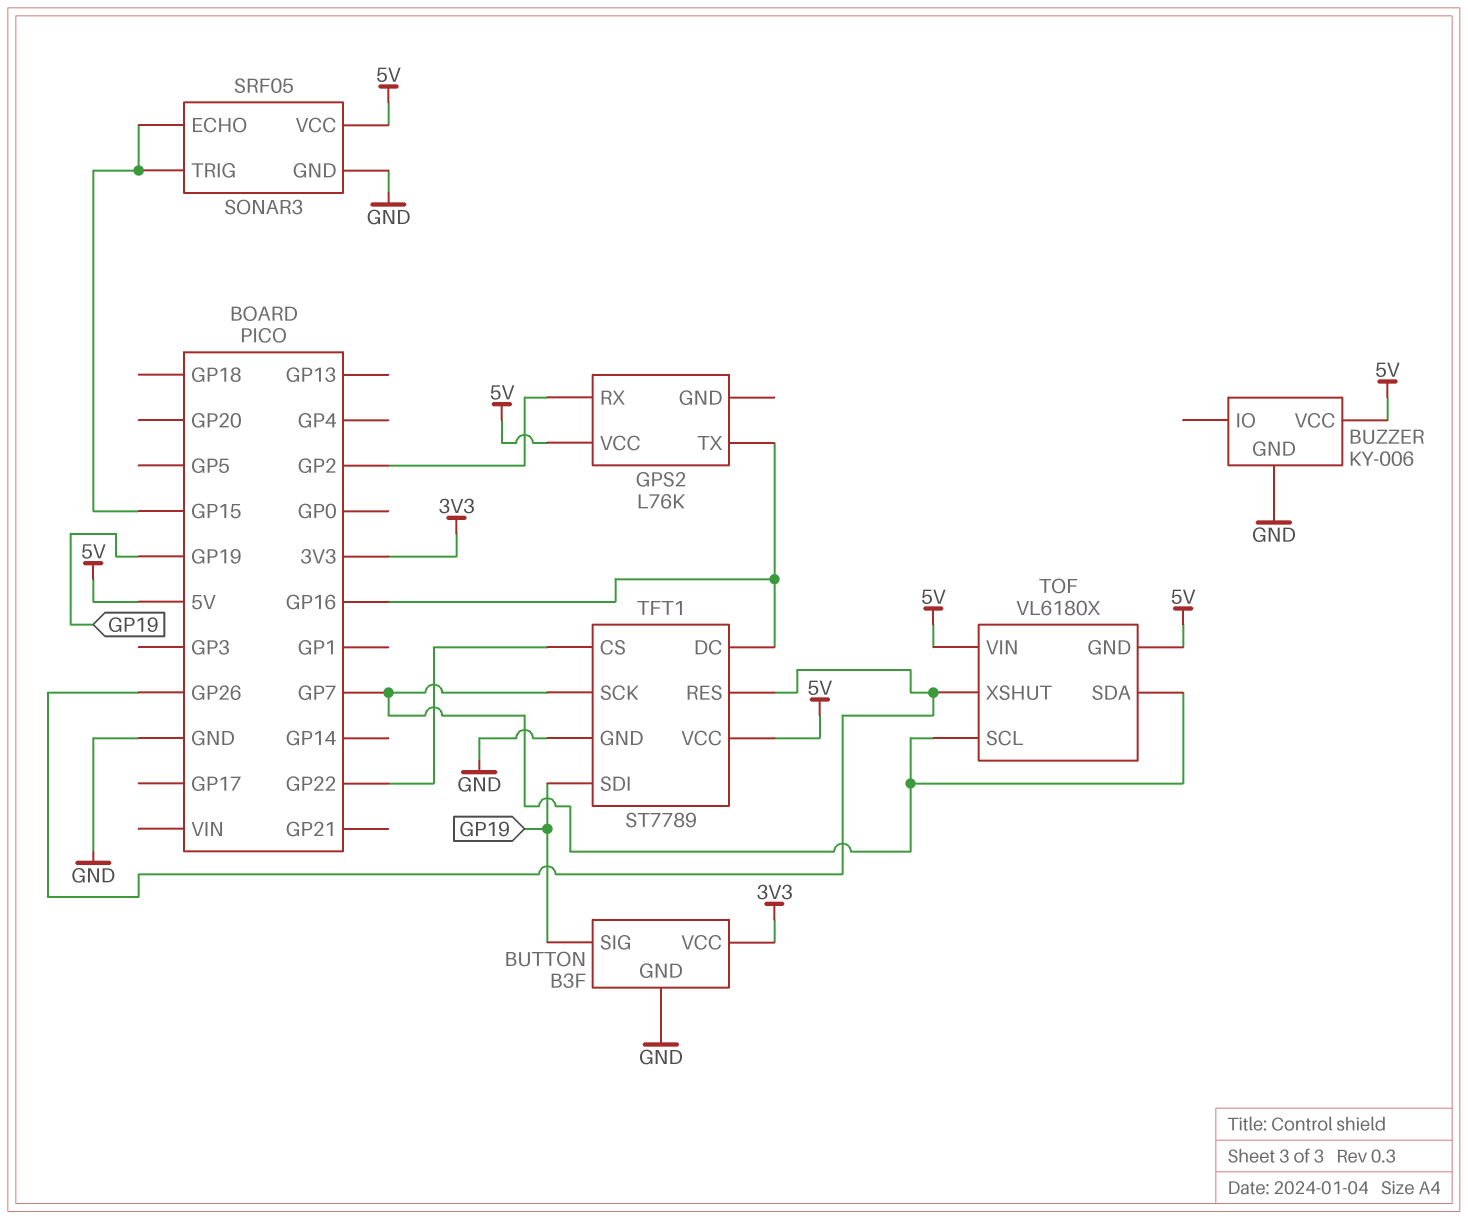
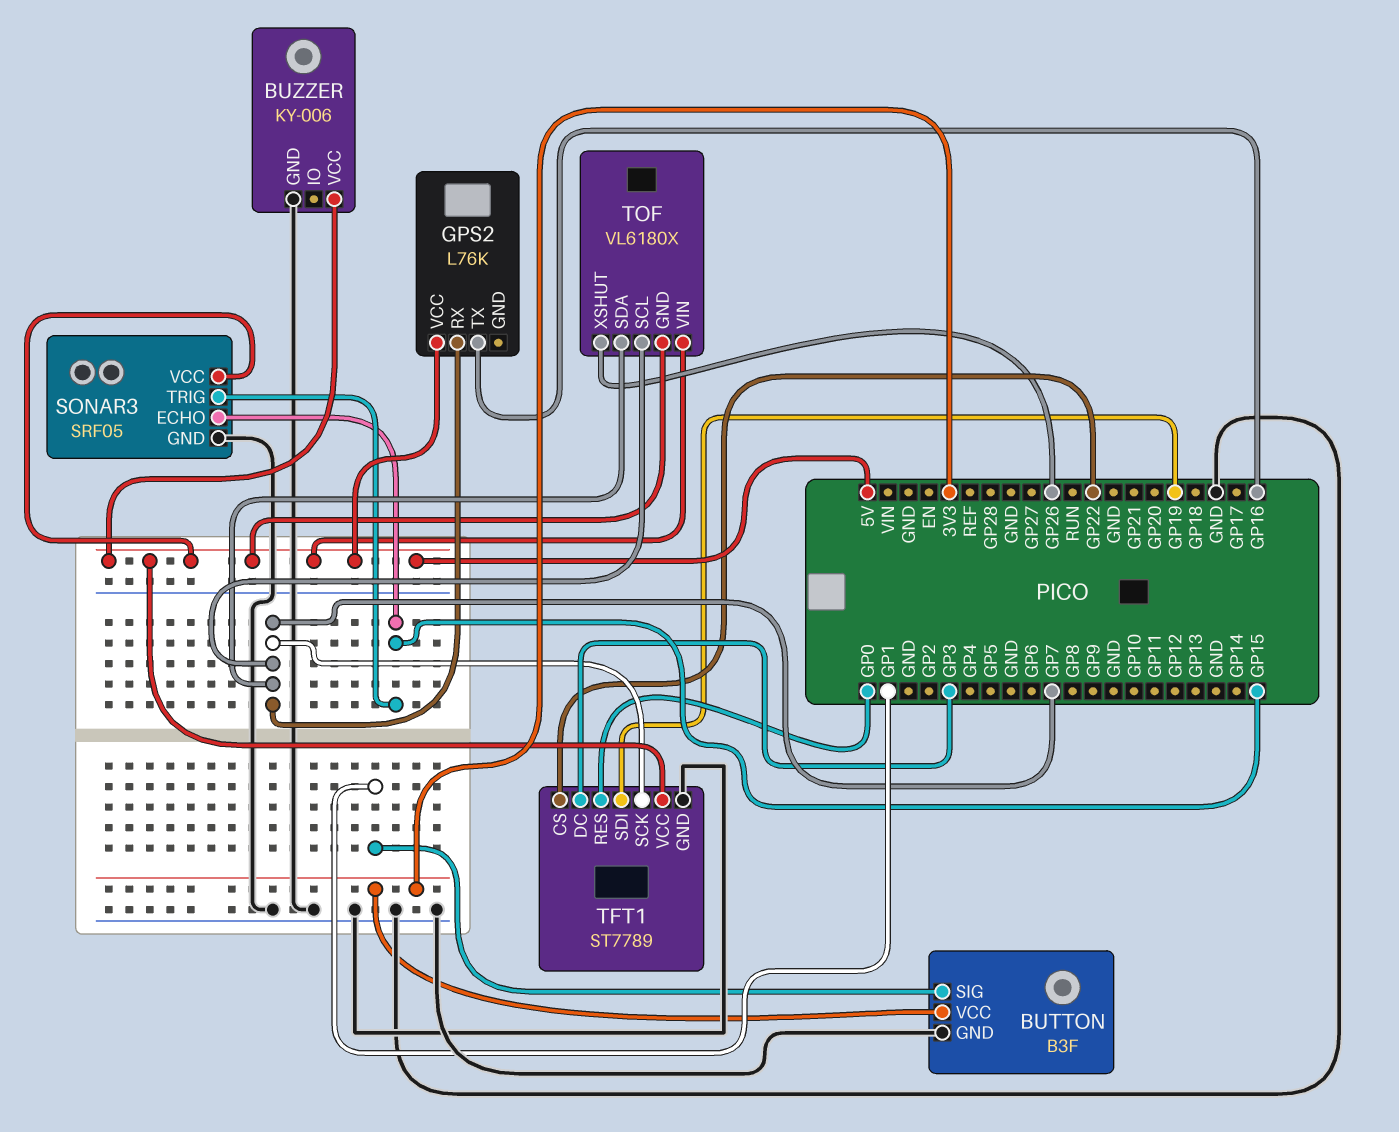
BUTTON pin SIG: GP19 -> GP1
GPS2 pin RX: GP2 -> GP7
TFT1 pin DC: GP16 -> GP3
TFT1 pin RES: GP26 -> GP0

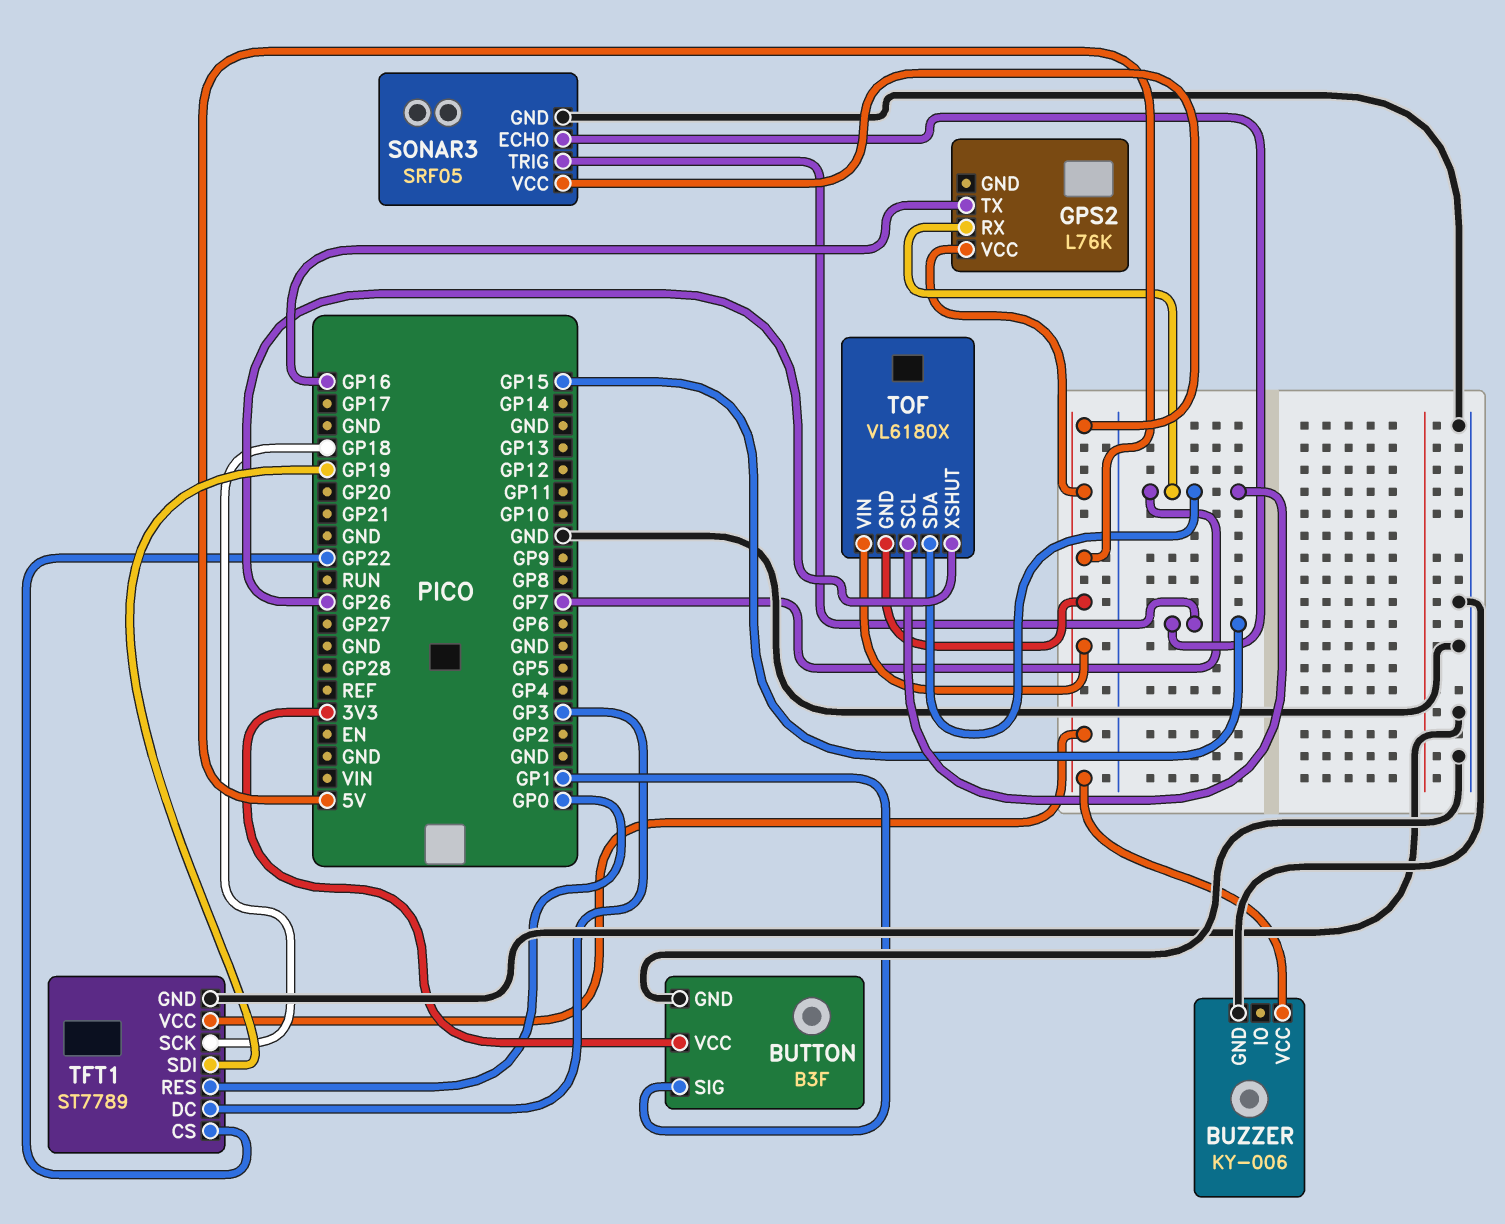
TFT1 pin SCK: GP7 -> GP18

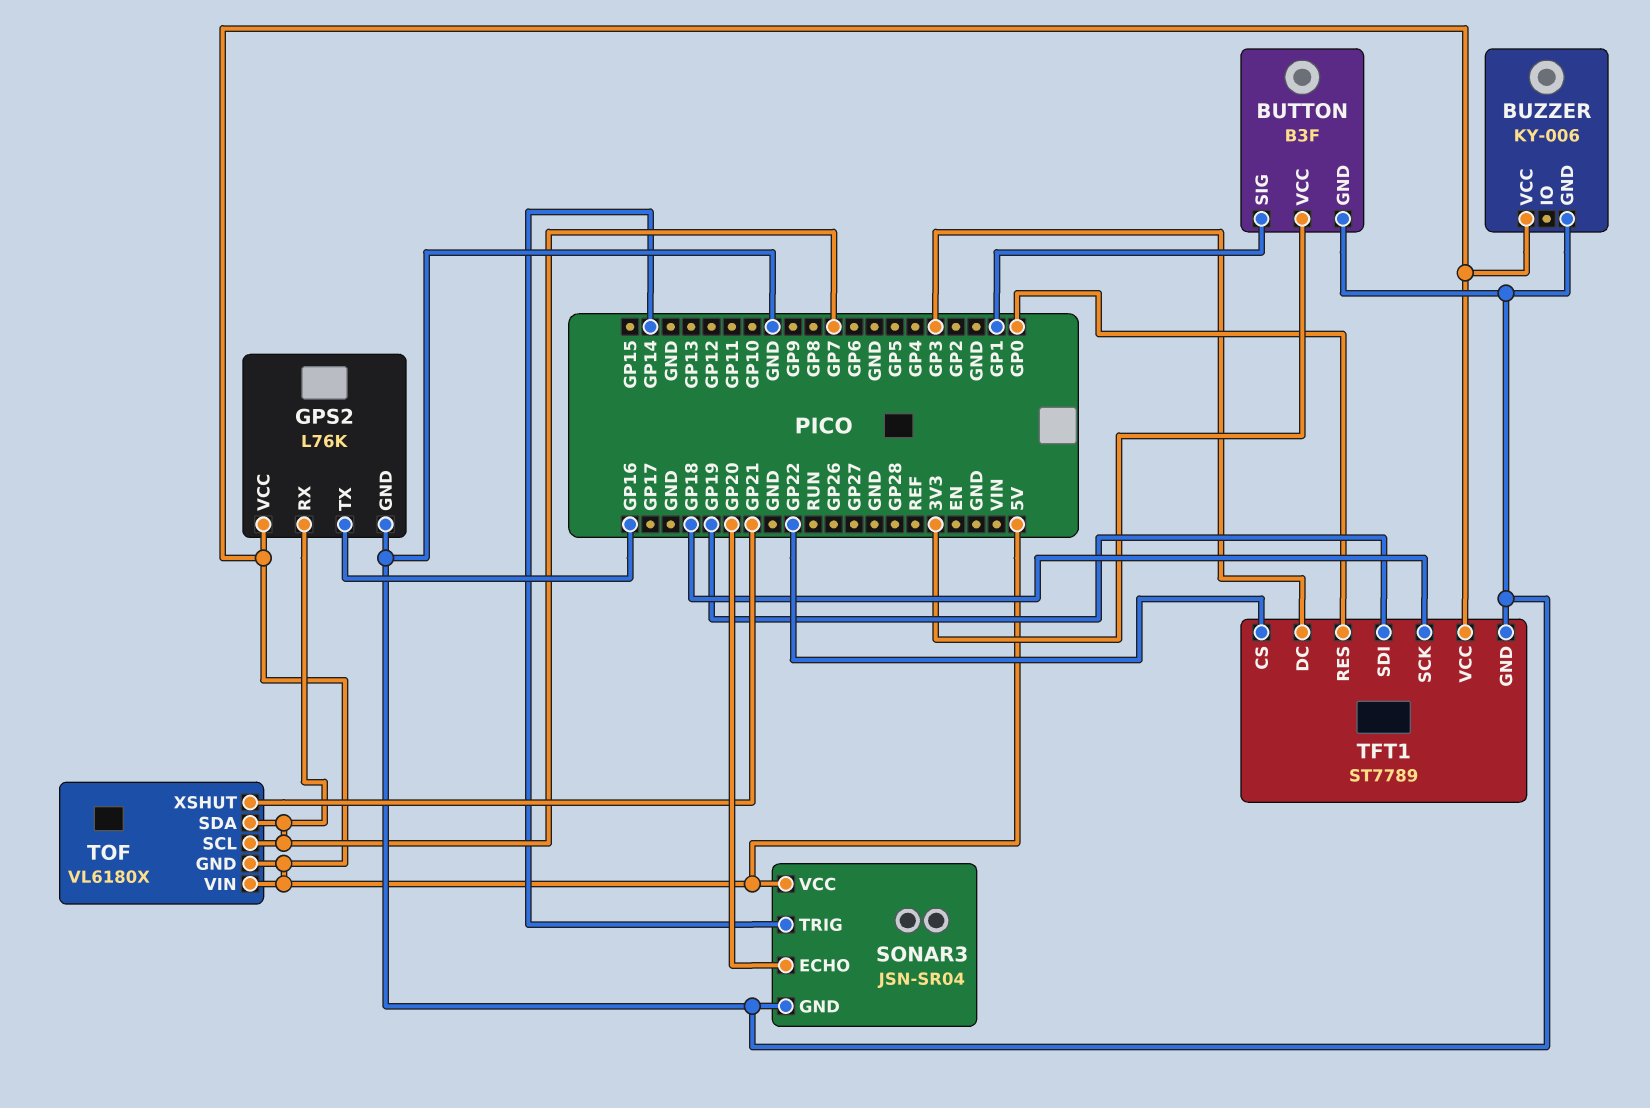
GPS2 pin GND: none -> GND
SONAR3: SRF05 -> JSN-SR04
SONAR3 pin ECHO: GP15 -> GP20
SONAR3 pin TRIG: GP15 -> GP14
TOF pin XSHUT: GP26 -> GP21

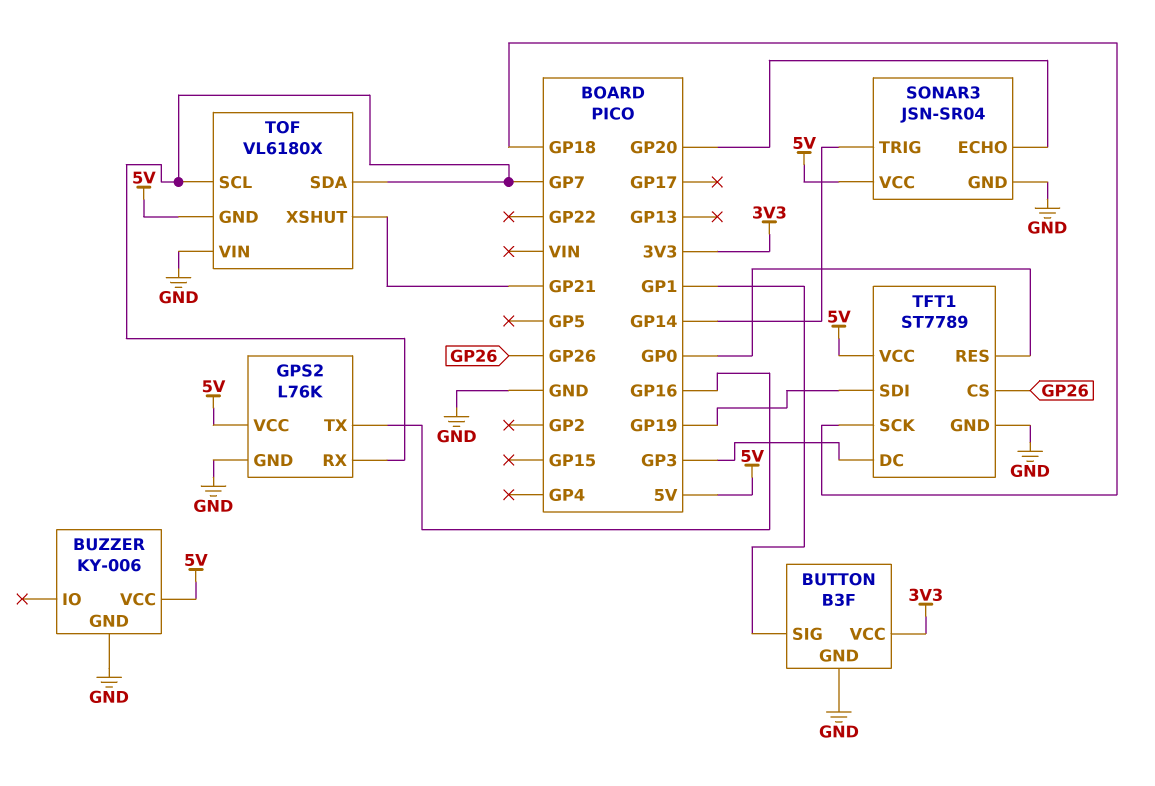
TFT1 pin CS: GP22 -> GP26
TOF pin VIN: 5V -> GND

